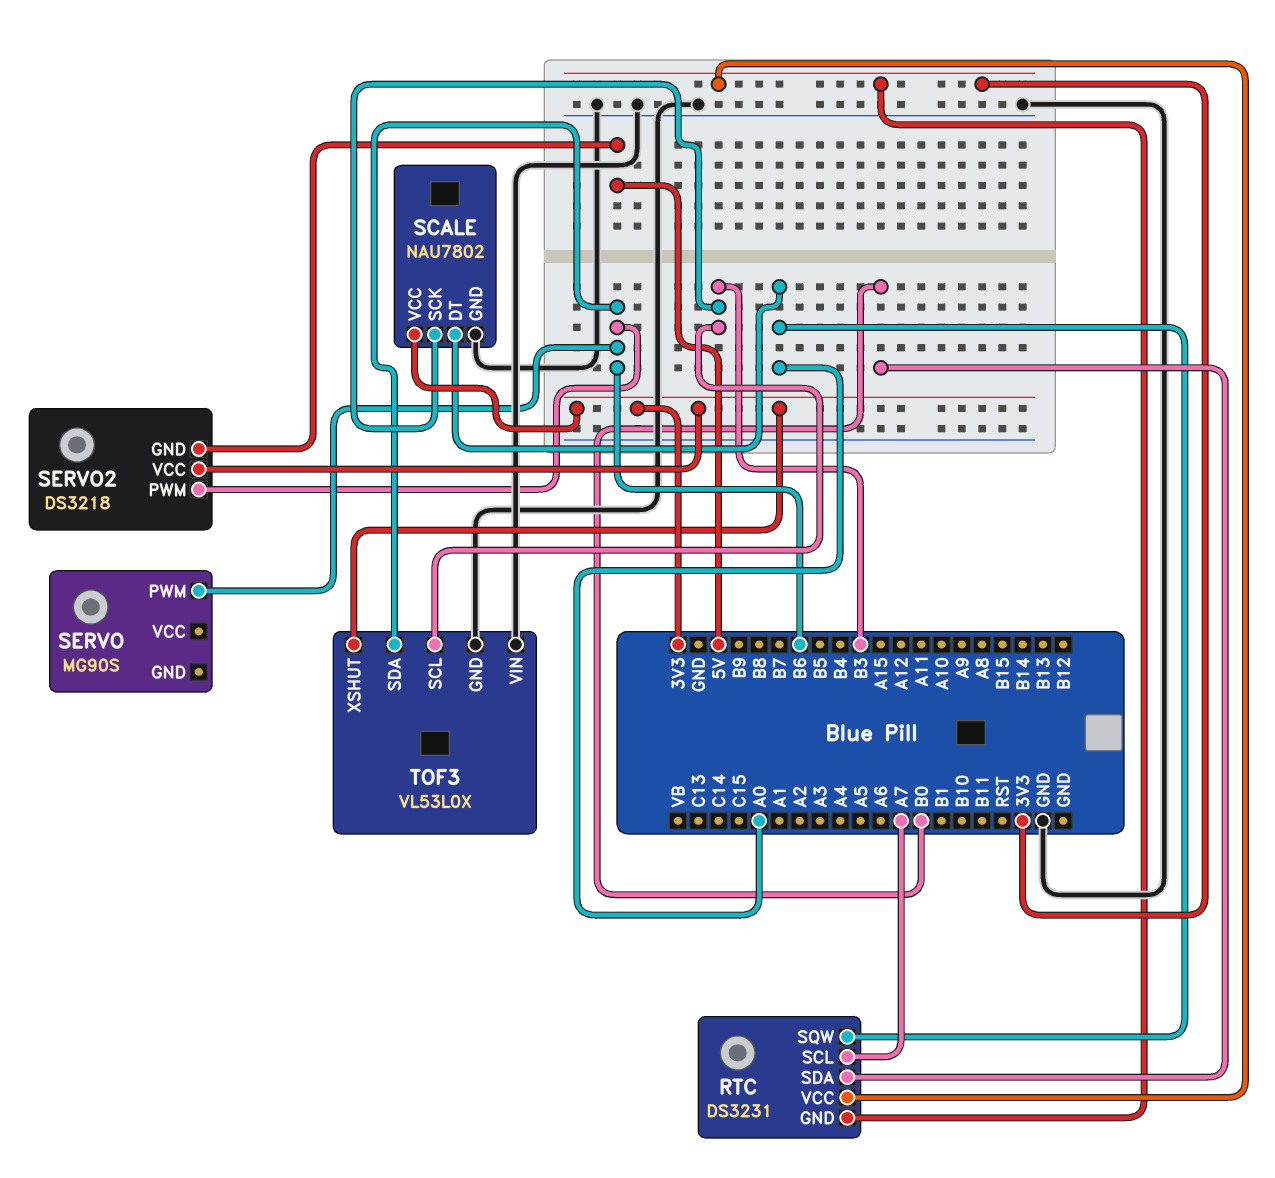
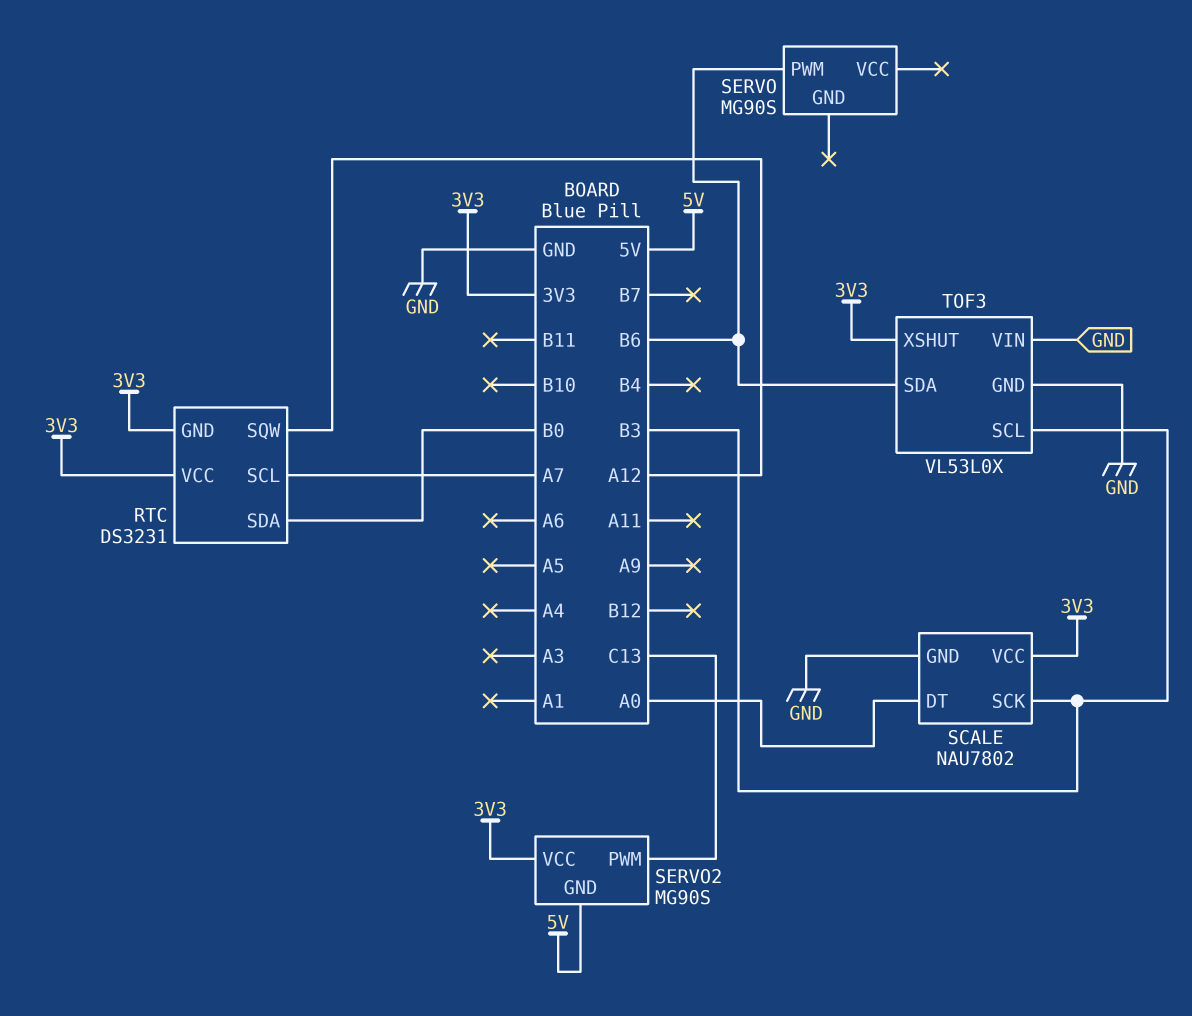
RTC pin SQW: A0 -> A12
SERVO2: DS3218 -> MG90S
SERVO2 pin PWM: B6 -> C13

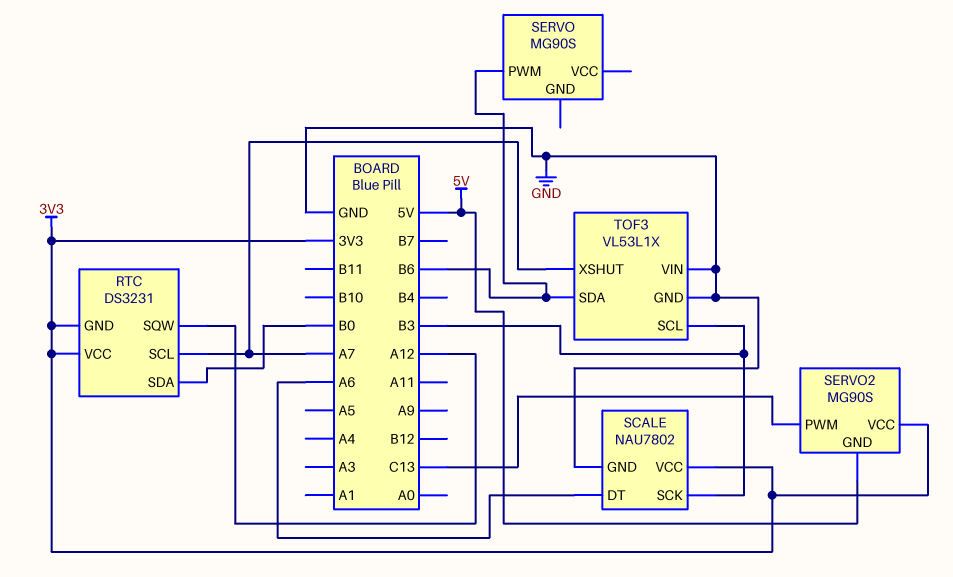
SCALE pin DT: A0 -> A6
TOF3: VL53L0X -> VL53L1X
TOF3 pin XSHUT: 3V3 -> A7

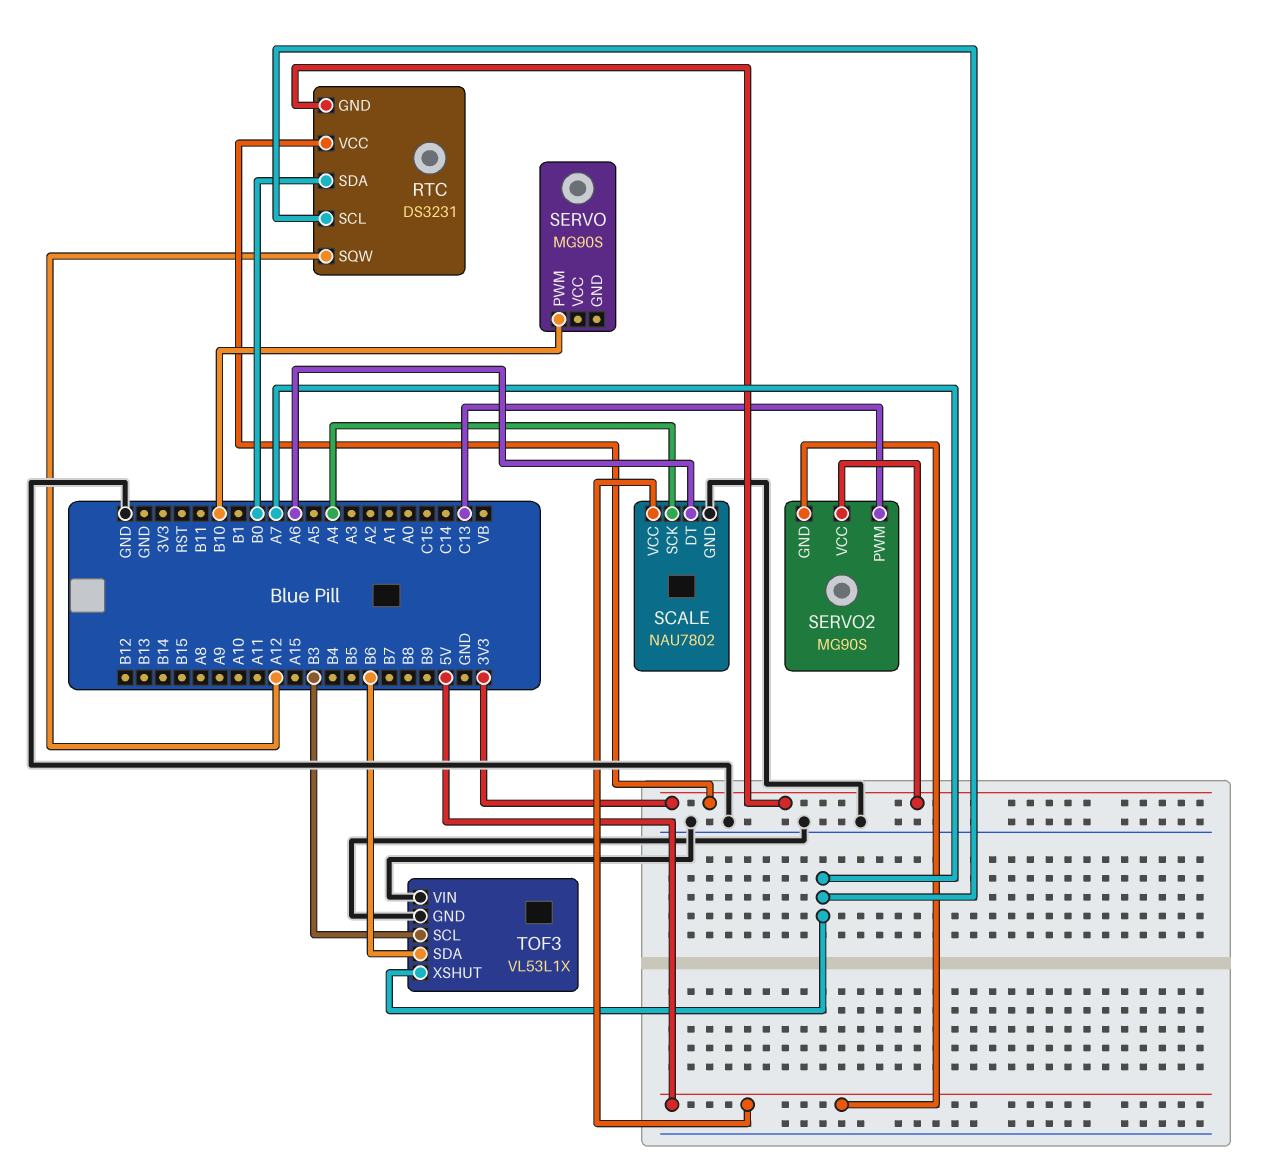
SCALE pin SCK: B3 -> A4
SCALE pin VCC: 3V3 -> 5V
SERVO pin PWM: B6 -> B10

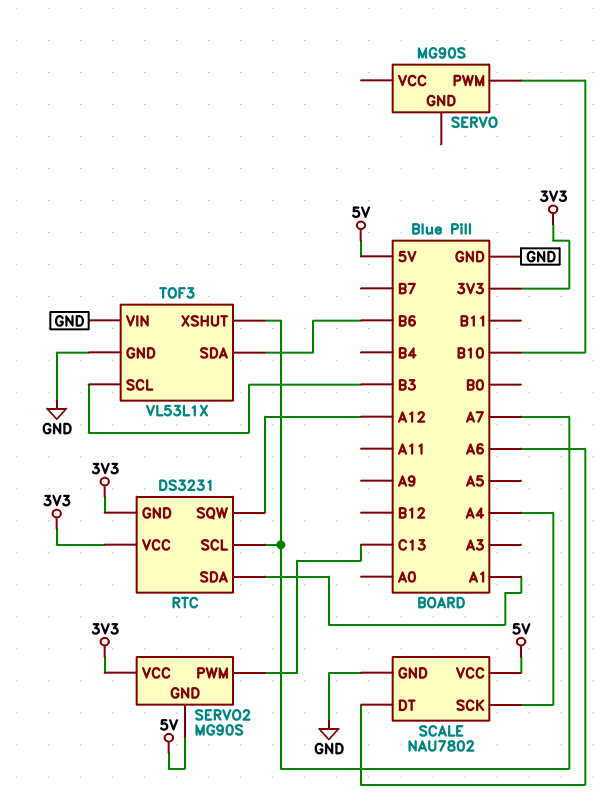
RTC pin SDA: B0 -> A1

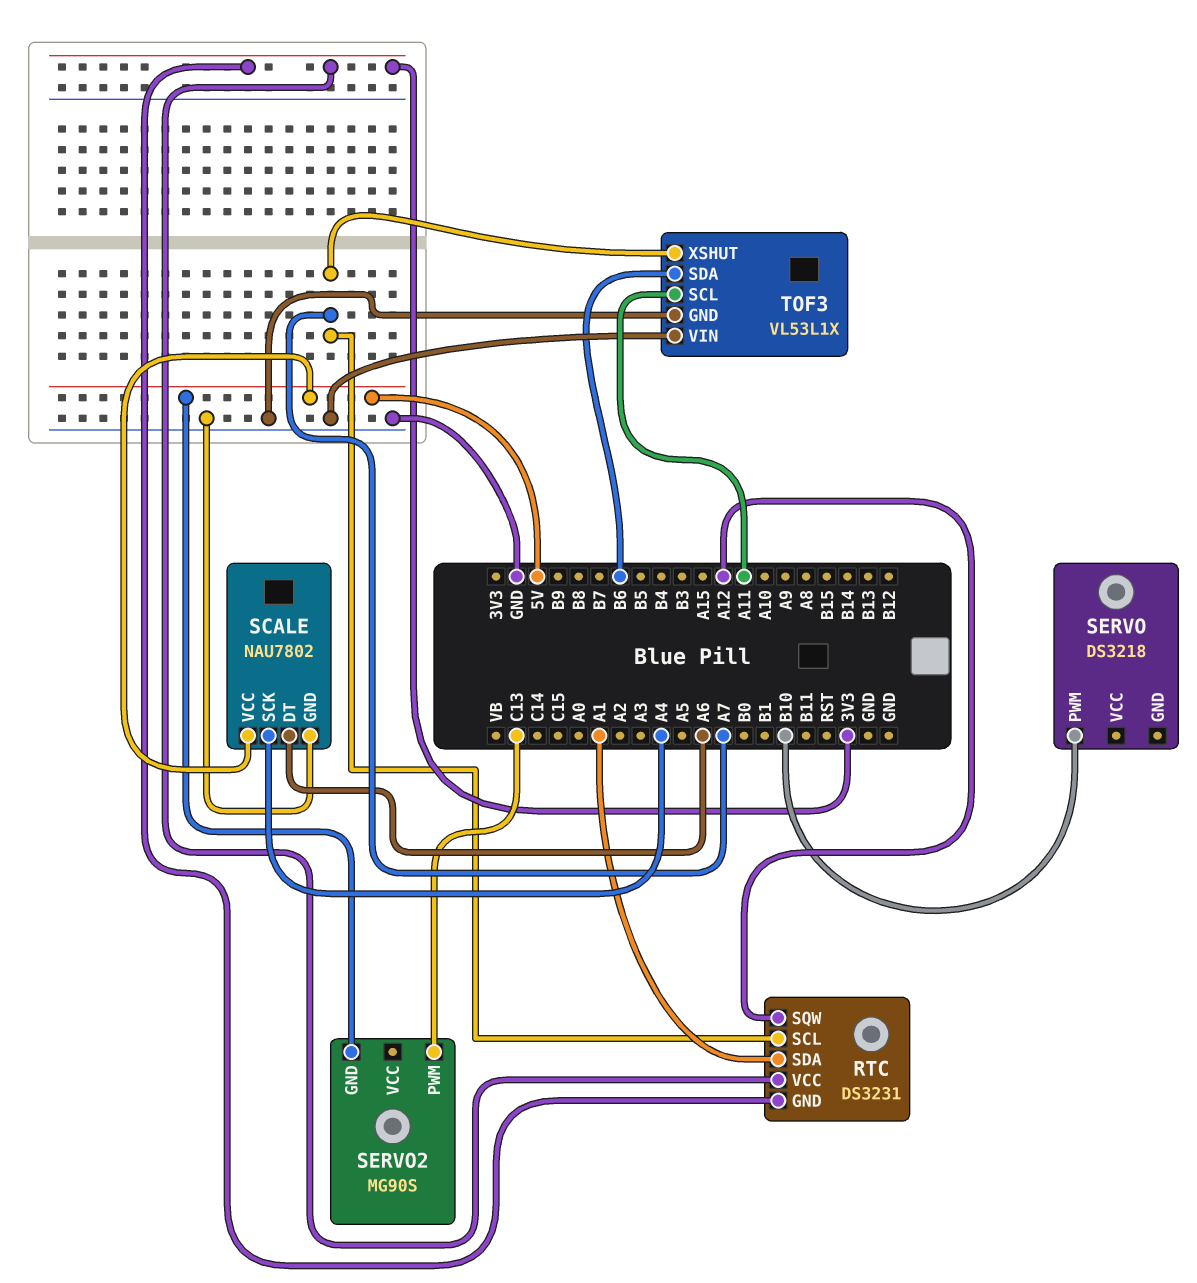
SERVO: MG90S -> DS3218
SERVO2 pin VCC: 3V3 -> none
TOF3 pin SCL: B3 -> A11

